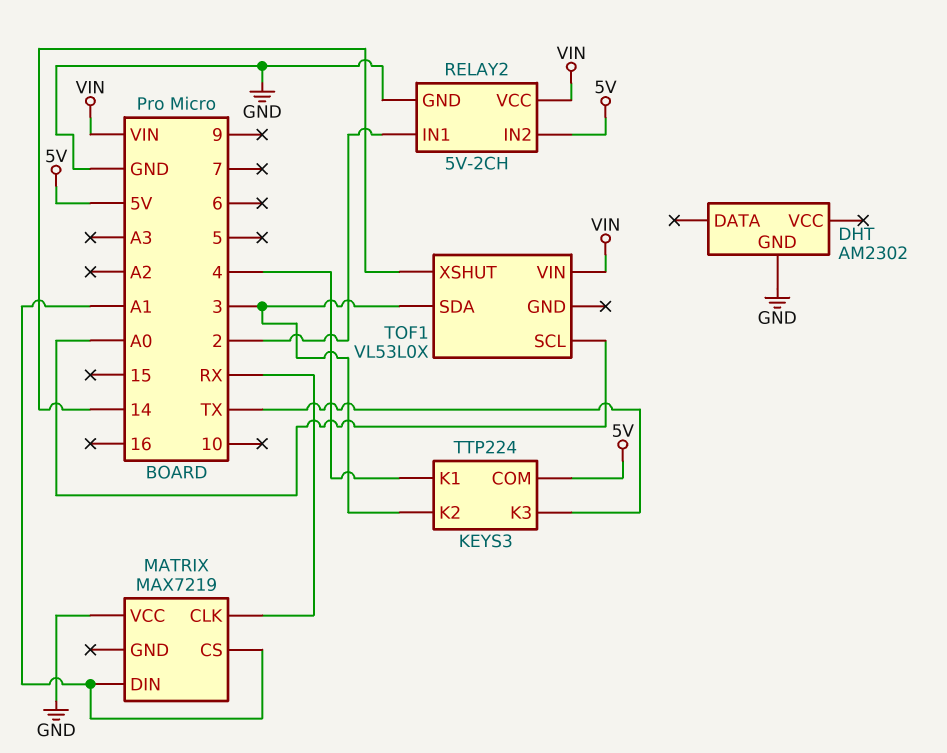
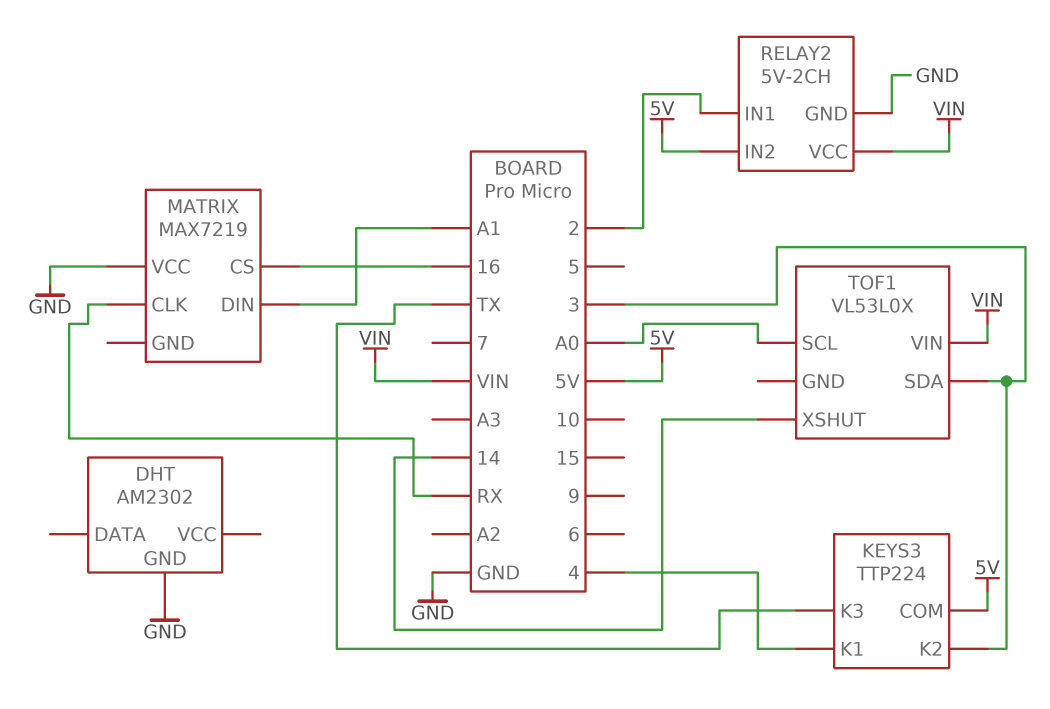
MATRIX pin CS: A1 -> 16

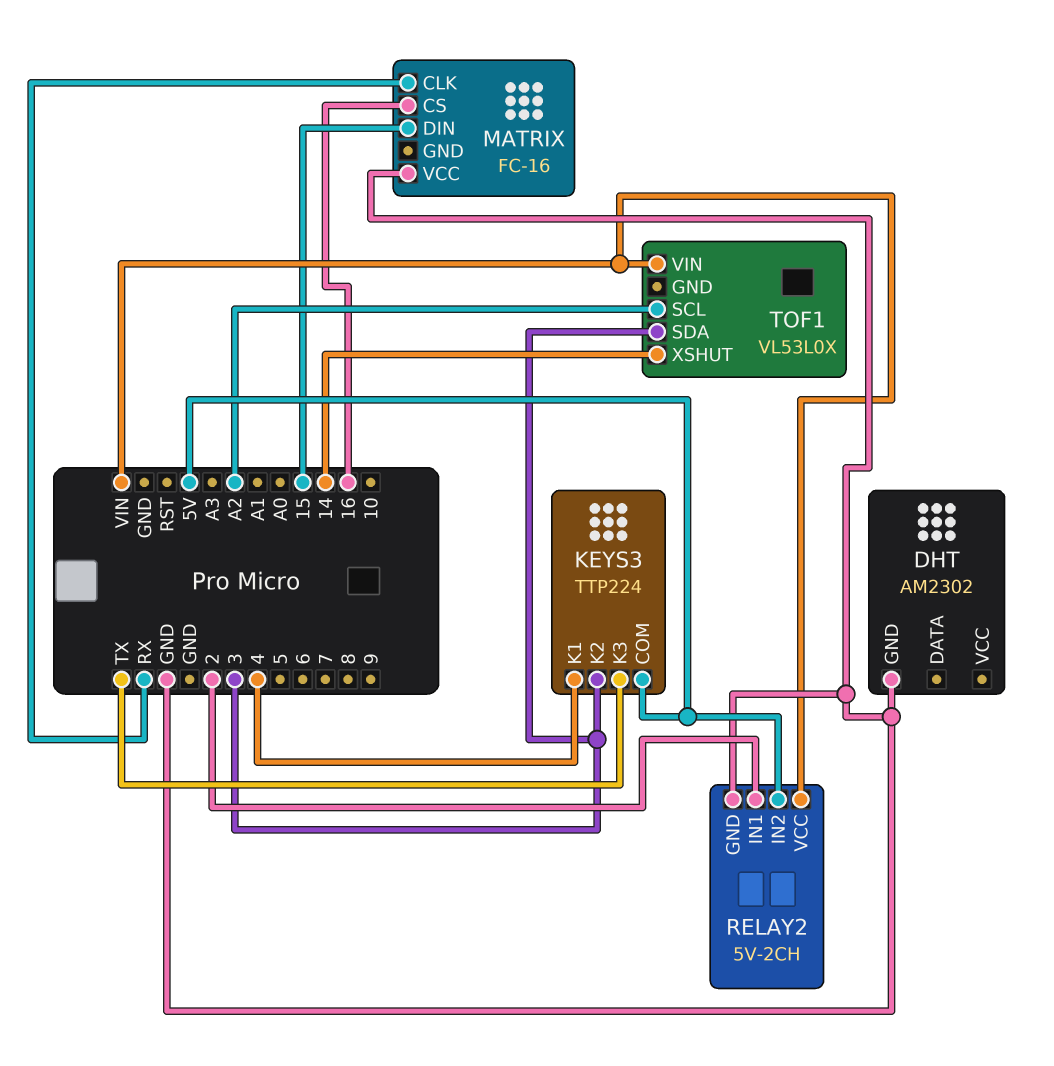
MATRIX: MAX7219 -> FC-16
MATRIX pin DIN: A1 -> 15
TOF1 pin SCL: A0 -> A2

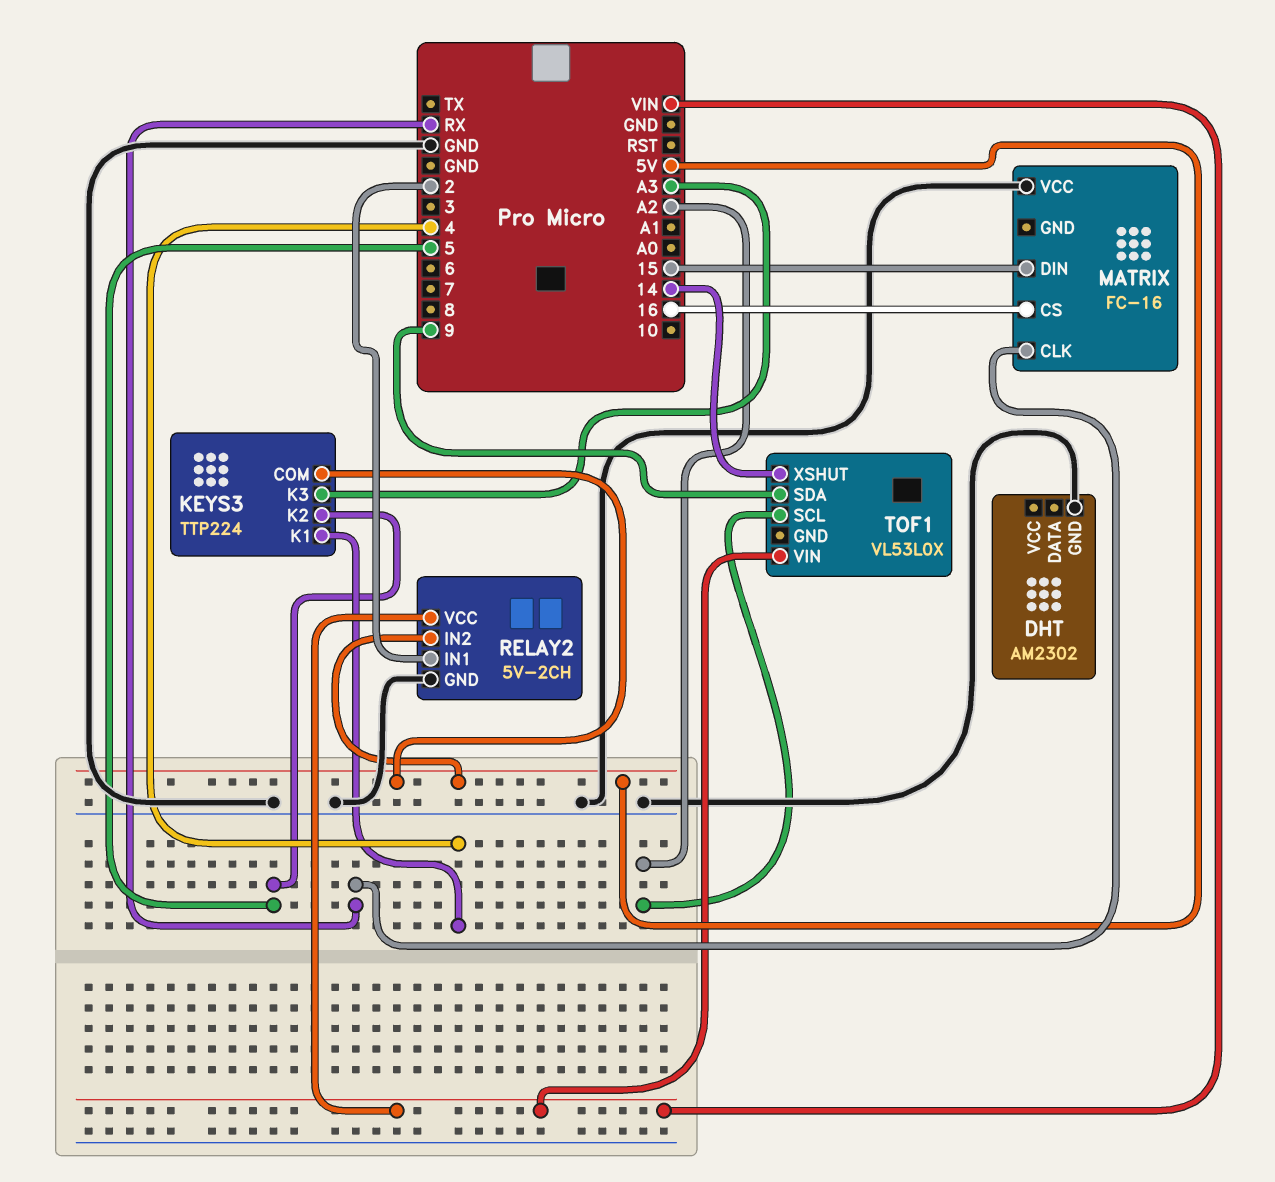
KEYS3 pin K2: 3 -> 5
KEYS3 pin K3: TX -> A3
TOF1 pin SDA: 3 -> 9

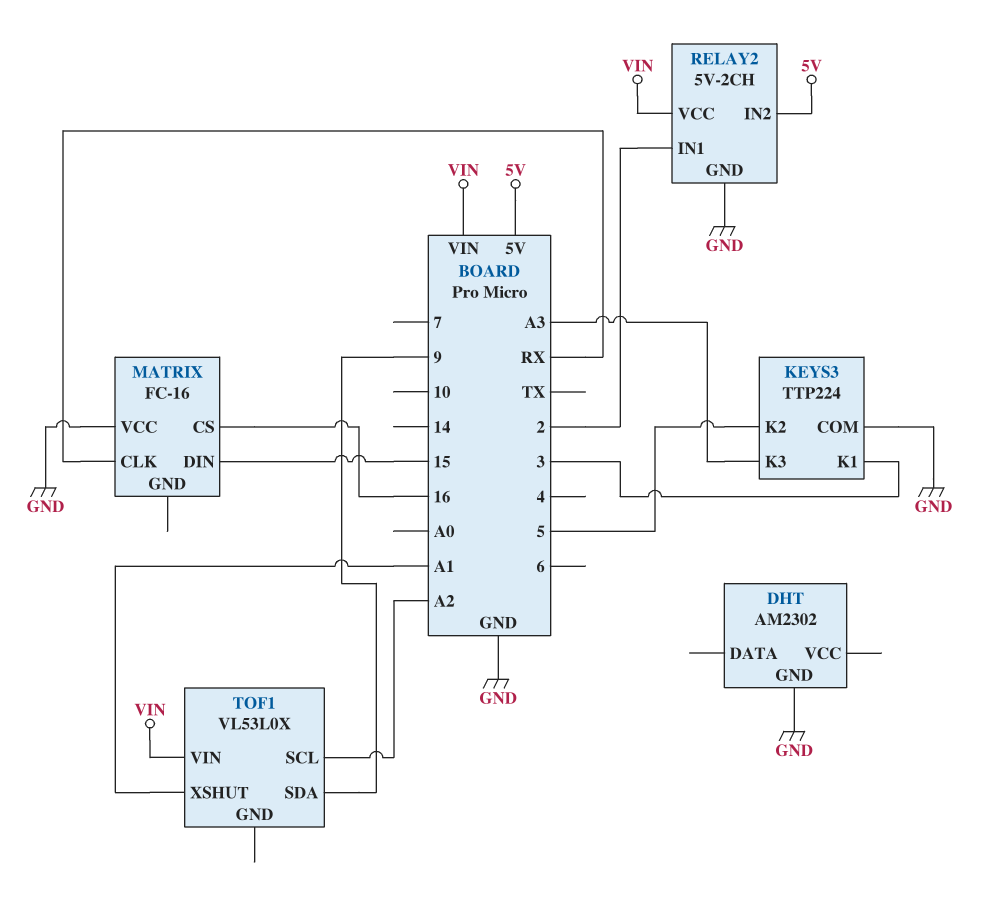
KEYS3 pin COM: 5V -> GND
KEYS3 pin K1: 4 -> 3
TOF1 pin XSHUT: 14 -> A1

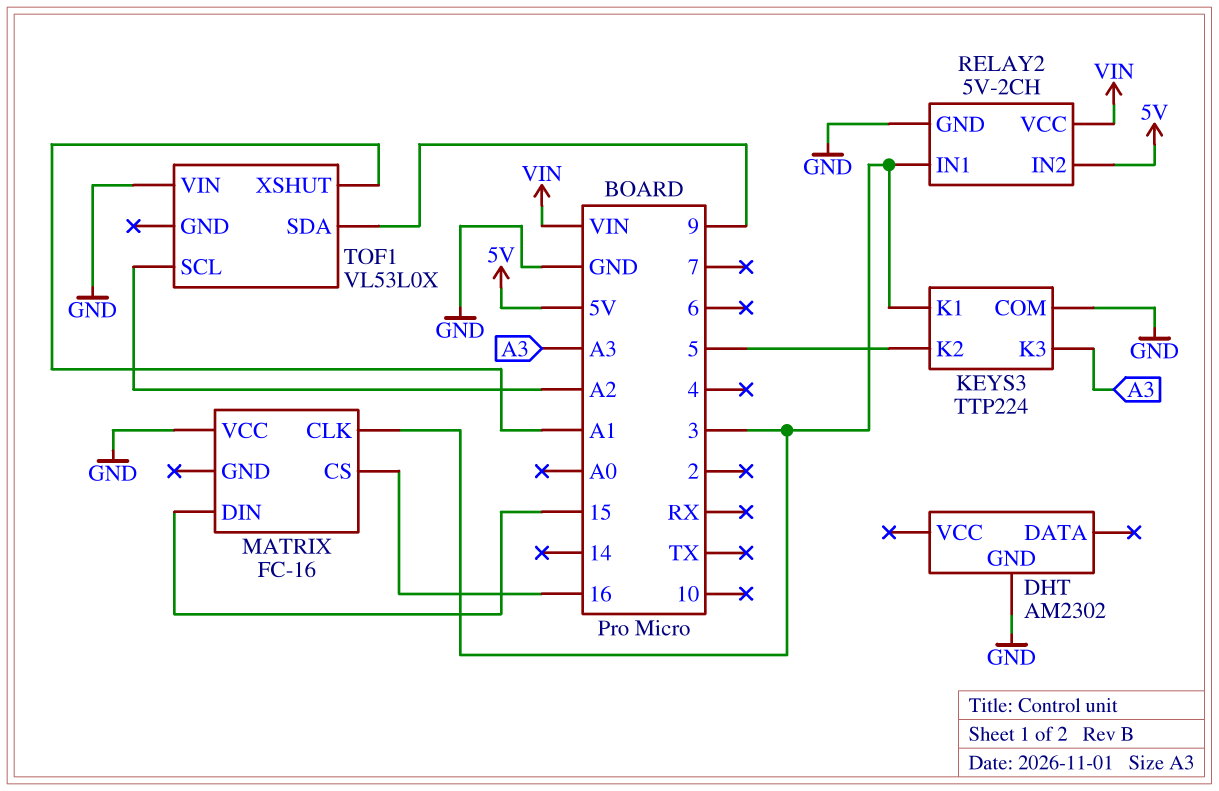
MATRIX pin CLK: RX -> 3
RELAY2 pin IN1: 2 -> 3
TOF1 pin VIN: VIN -> GND

